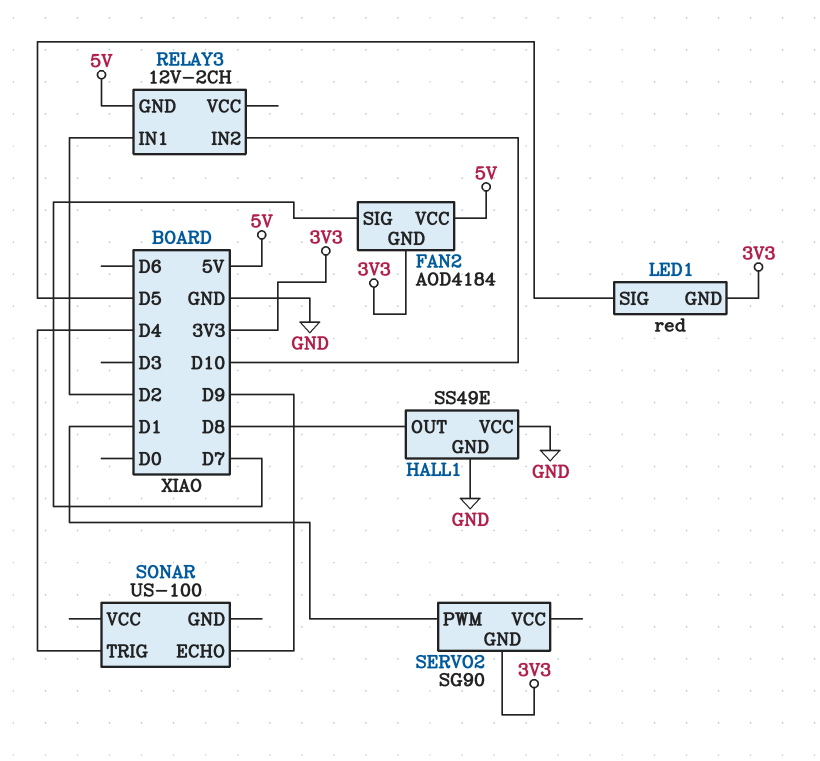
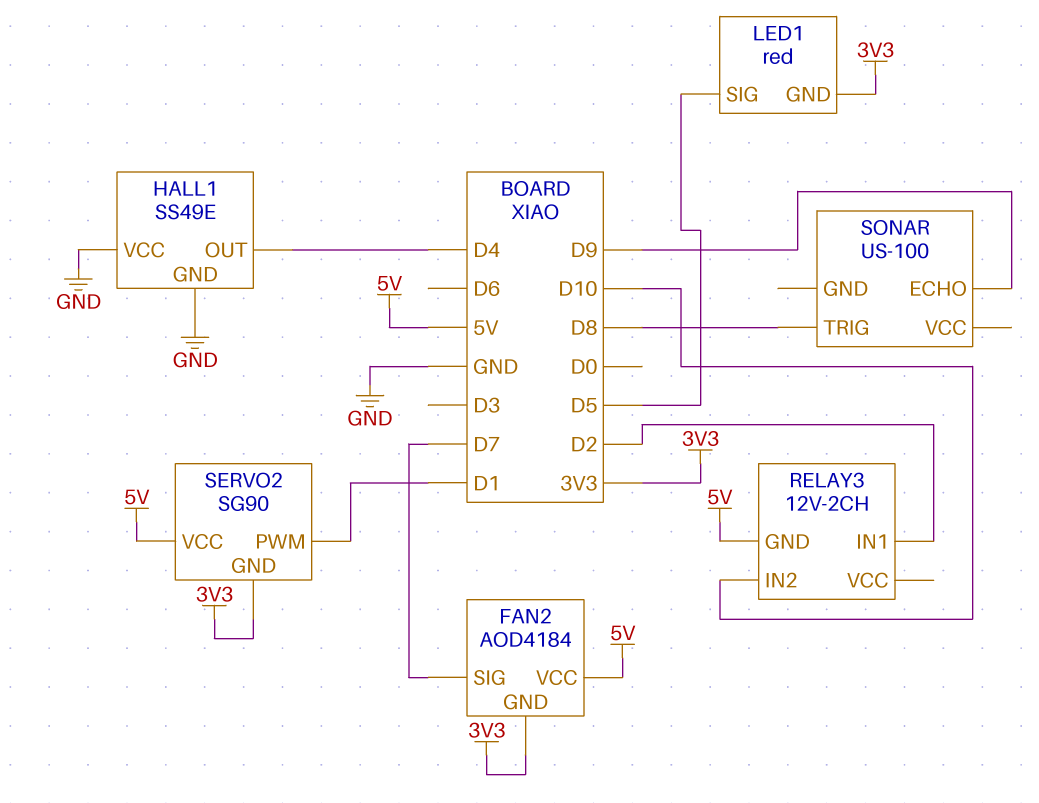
HALL1 pin OUT: D8 -> D4
SERVO2 pin VCC: none -> 5V
SONAR pin TRIG: D4 -> D8

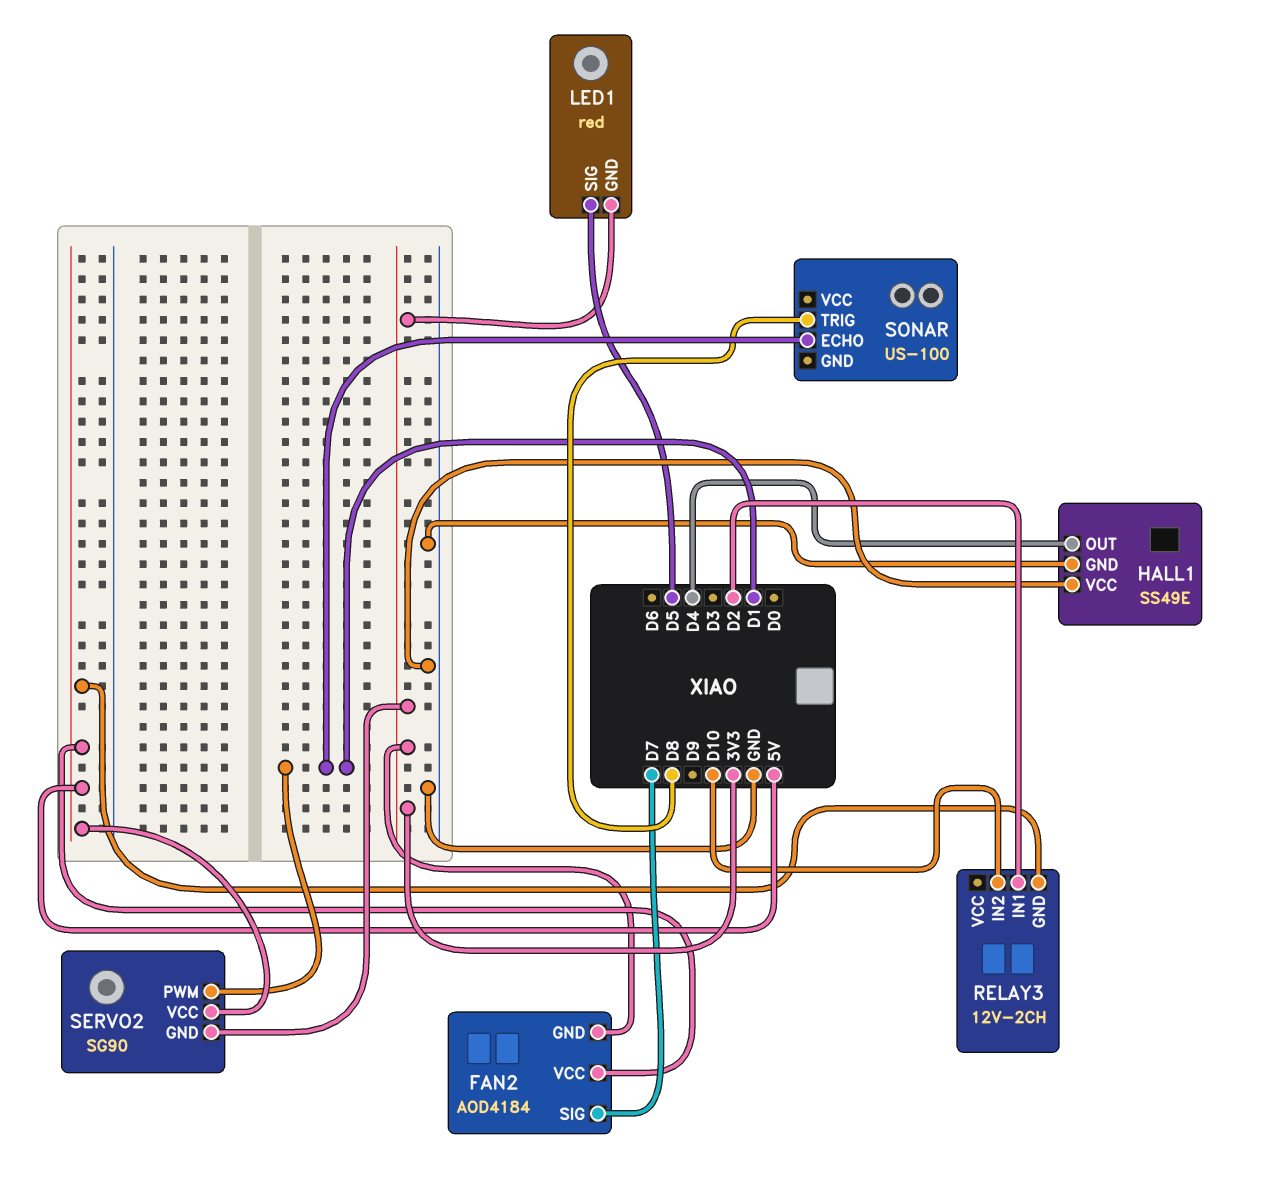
SONAR pin ECHO: D9 -> D1

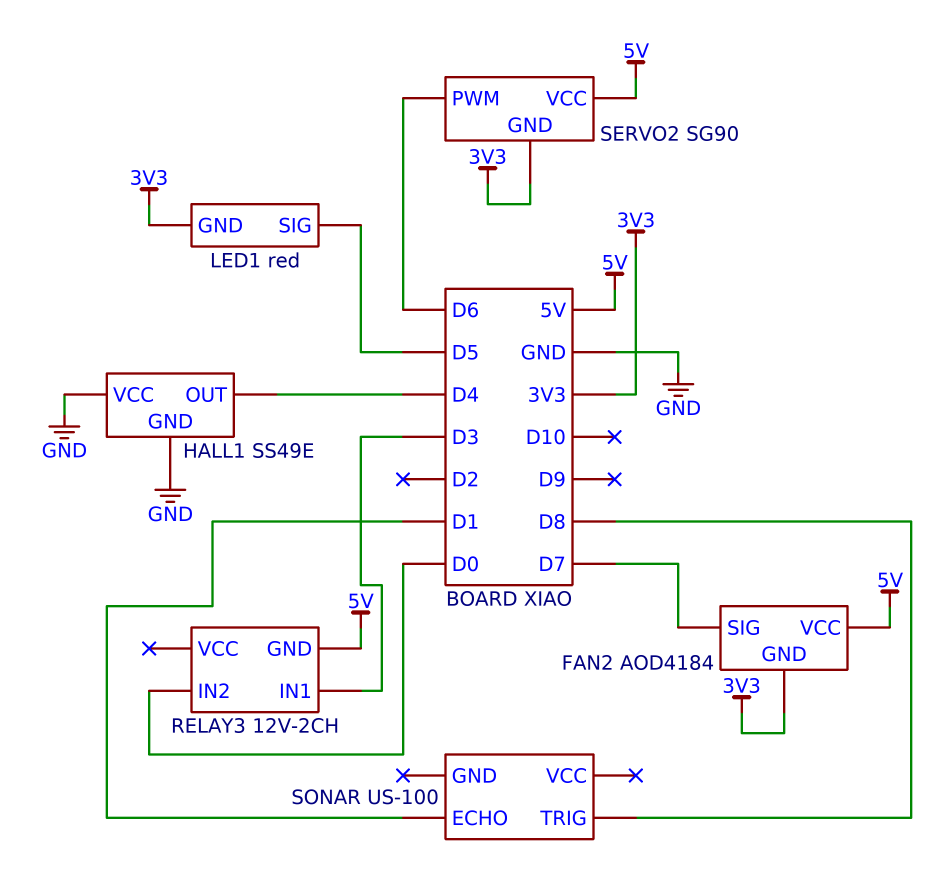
RELAY3 pin IN1: D2 -> D3
RELAY3 pin IN2: D10 -> D0
SERVO2 pin PWM: D1 -> D6

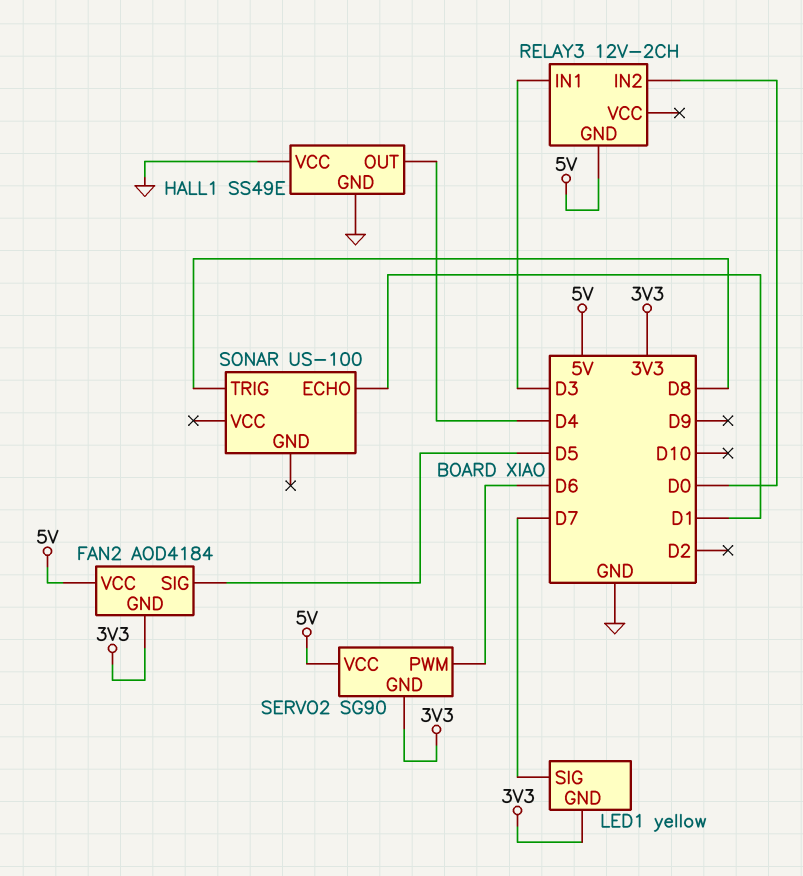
FAN2 pin SIG: D7 -> D5
LED1: red -> yellow
LED1 pin SIG: D5 -> D7

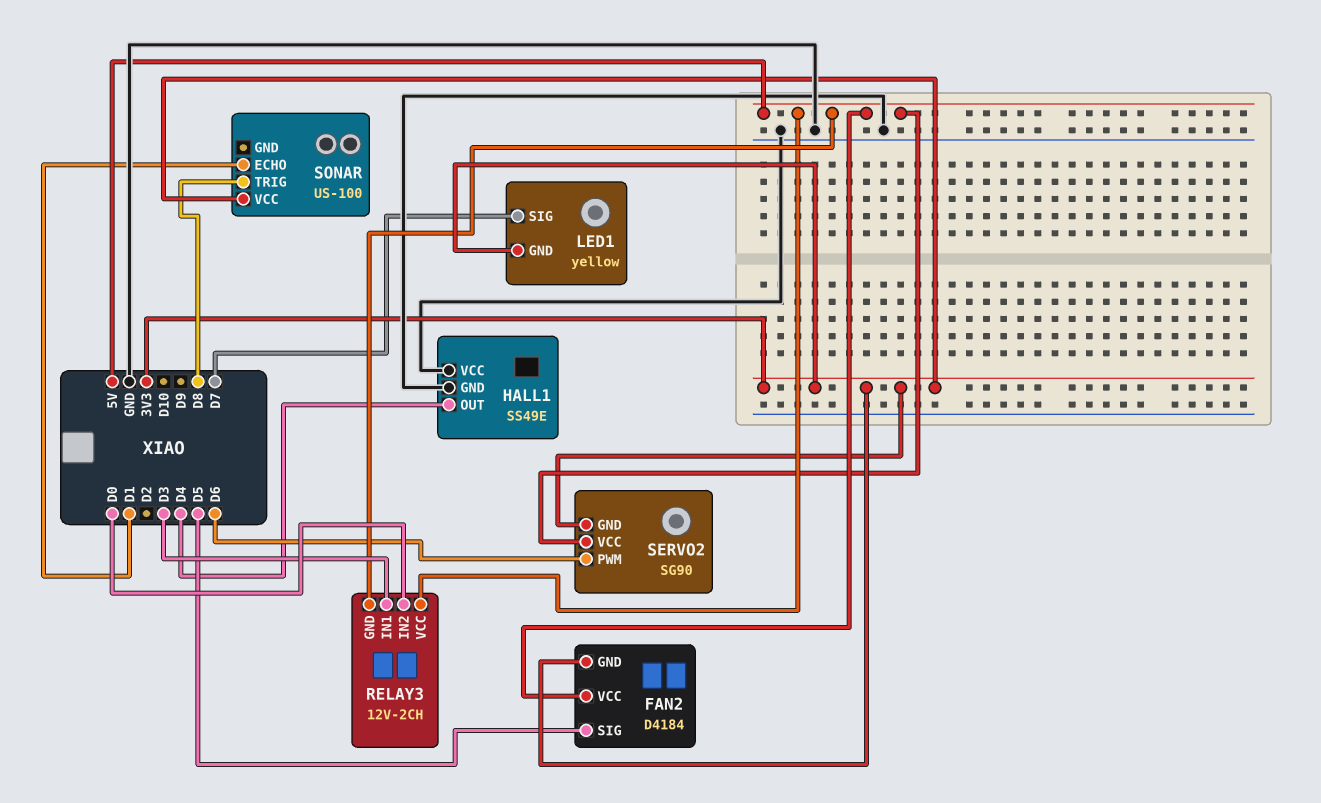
FAN2: AOD4184 -> D4184
RELAY3 pin VCC: none -> 5V
SONAR pin VCC: none -> 3V3

